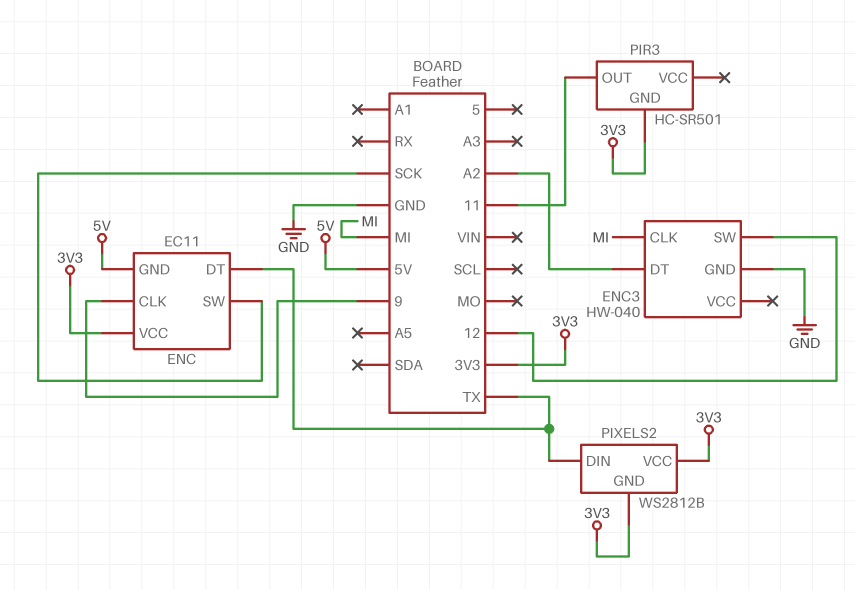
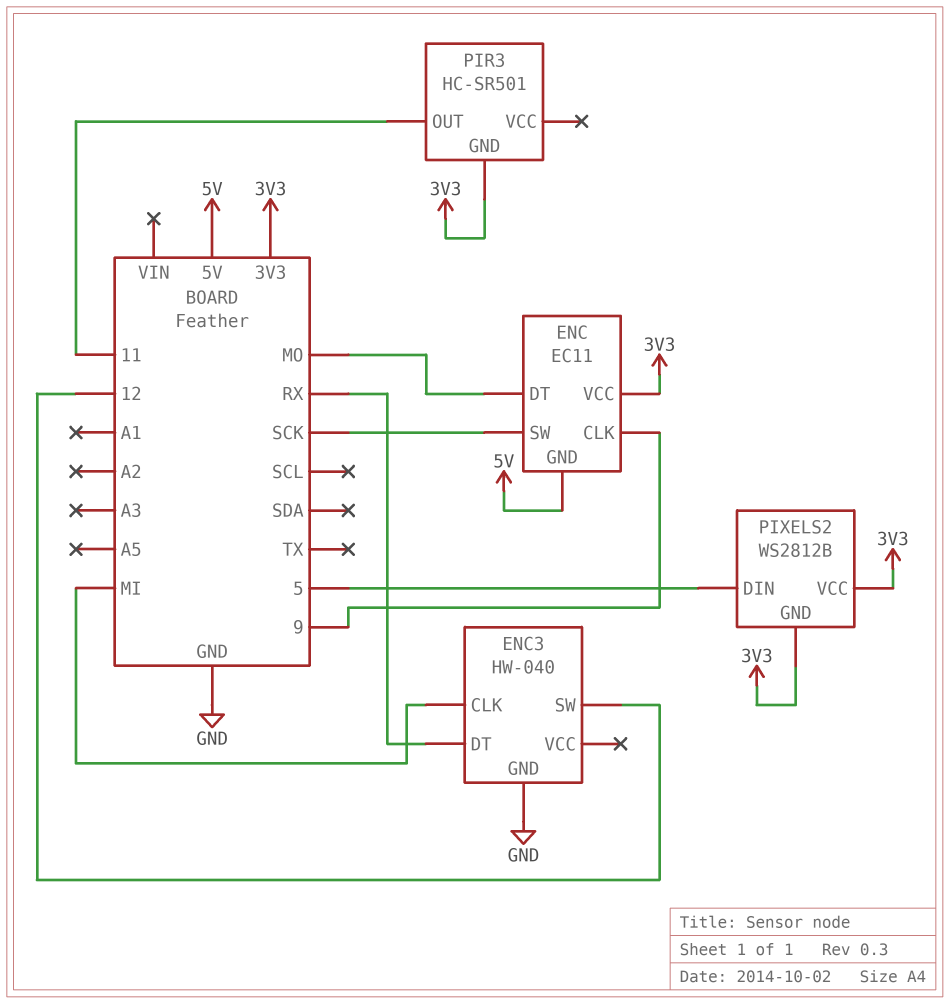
ENC pin DT: TX -> MO
ENC3 pin DT: A2 -> RX
PIXELS2 pin DIN: TX -> 5

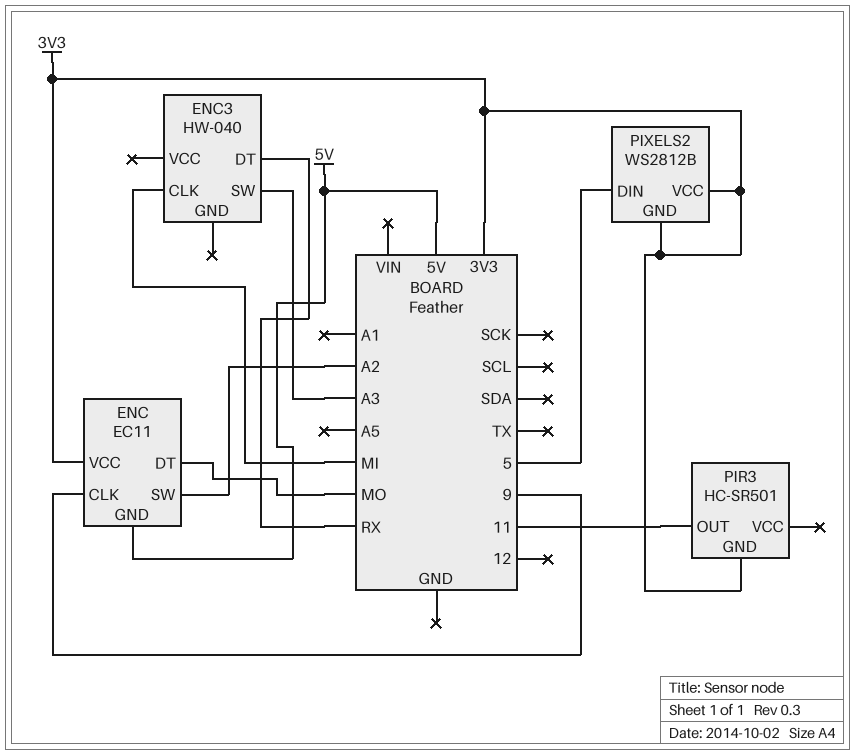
ENC pin SW: SCK -> A2
ENC3 pin GND: GND -> none
ENC3 pin SW: 12 -> A3

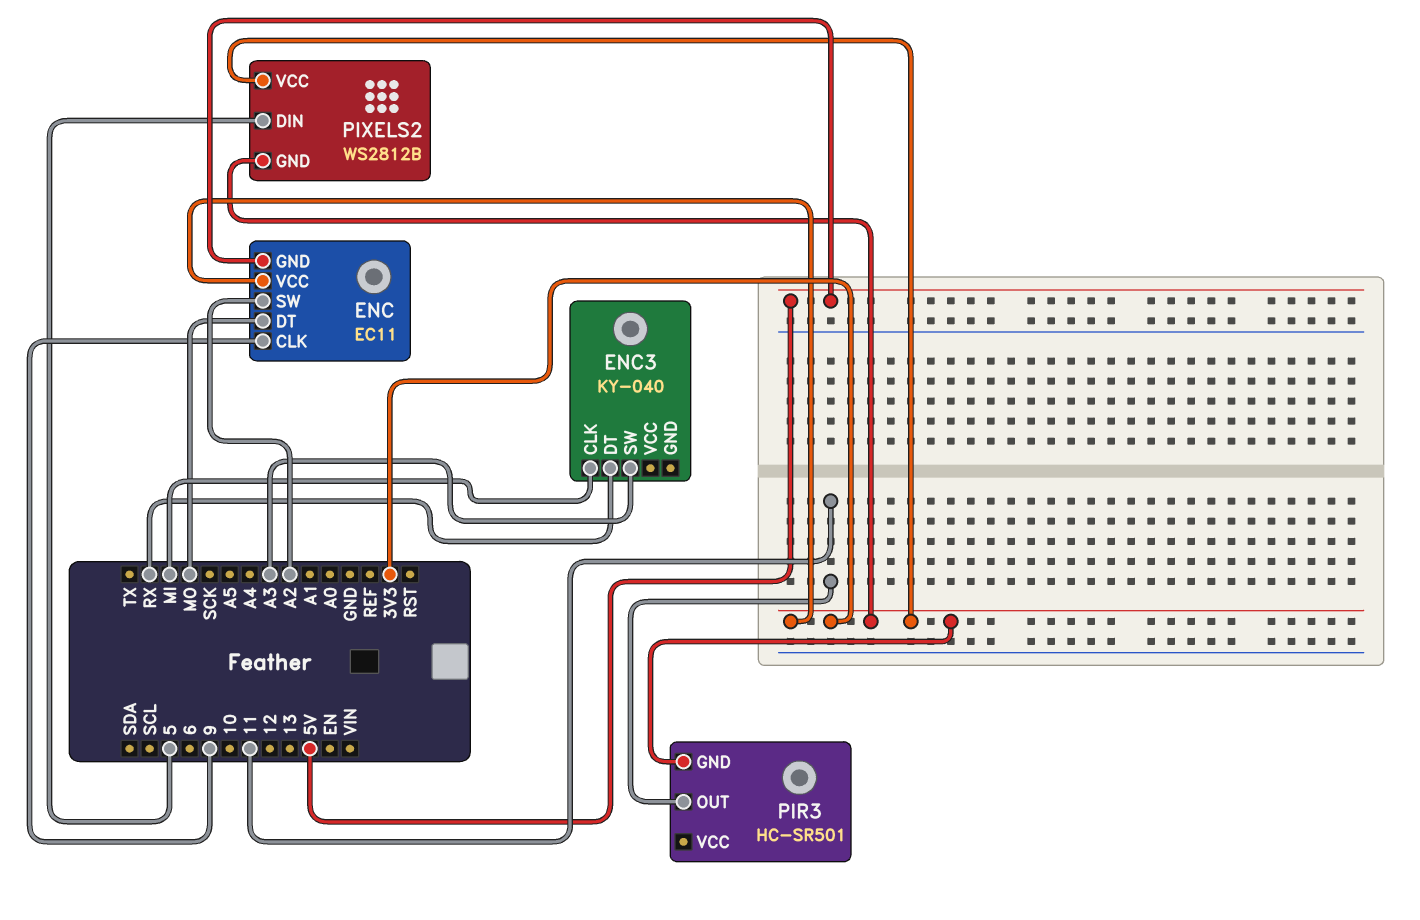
ENC3: HW-040 -> KY-040

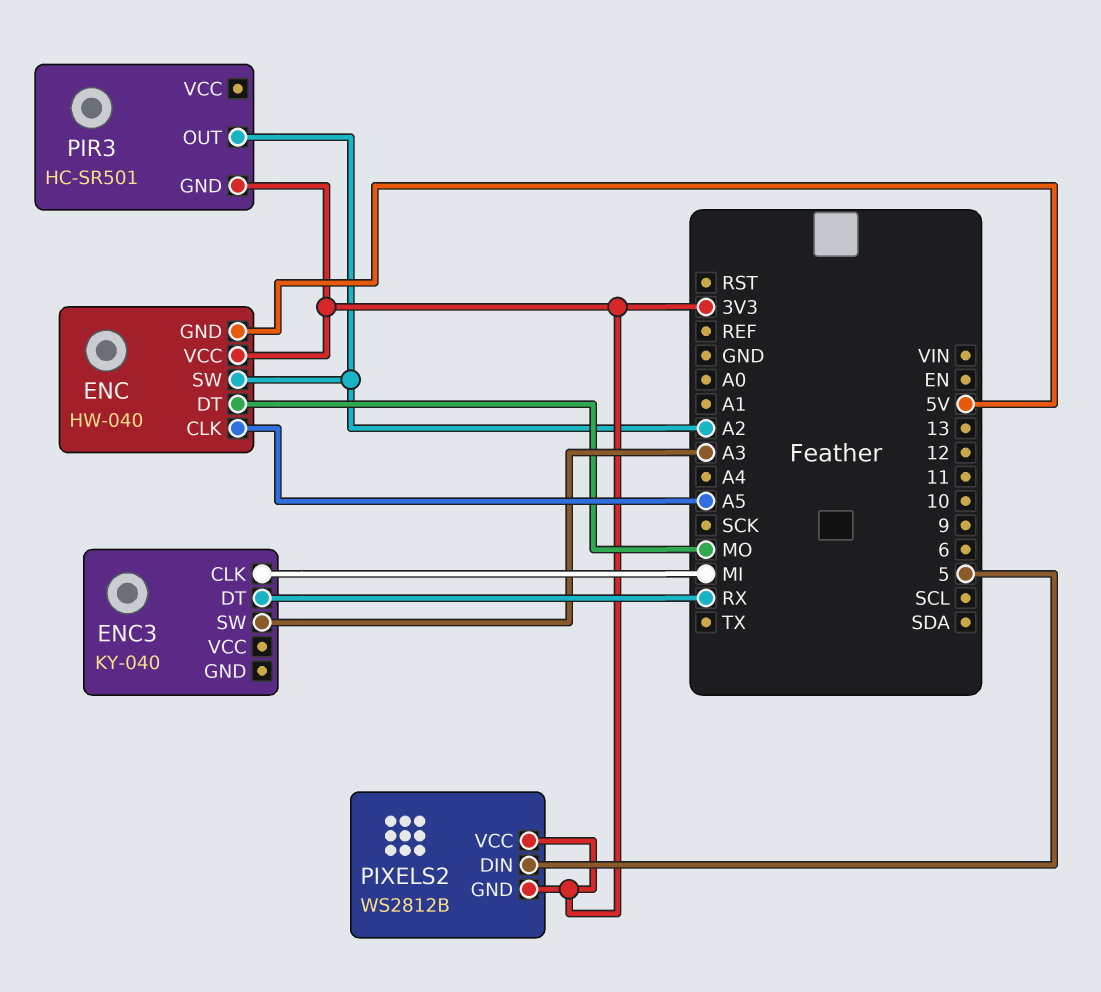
ENC: EC11 -> HW-040
ENC pin CLK: 9 -> A5
PIR3 pin OUT: 11 -> A2

